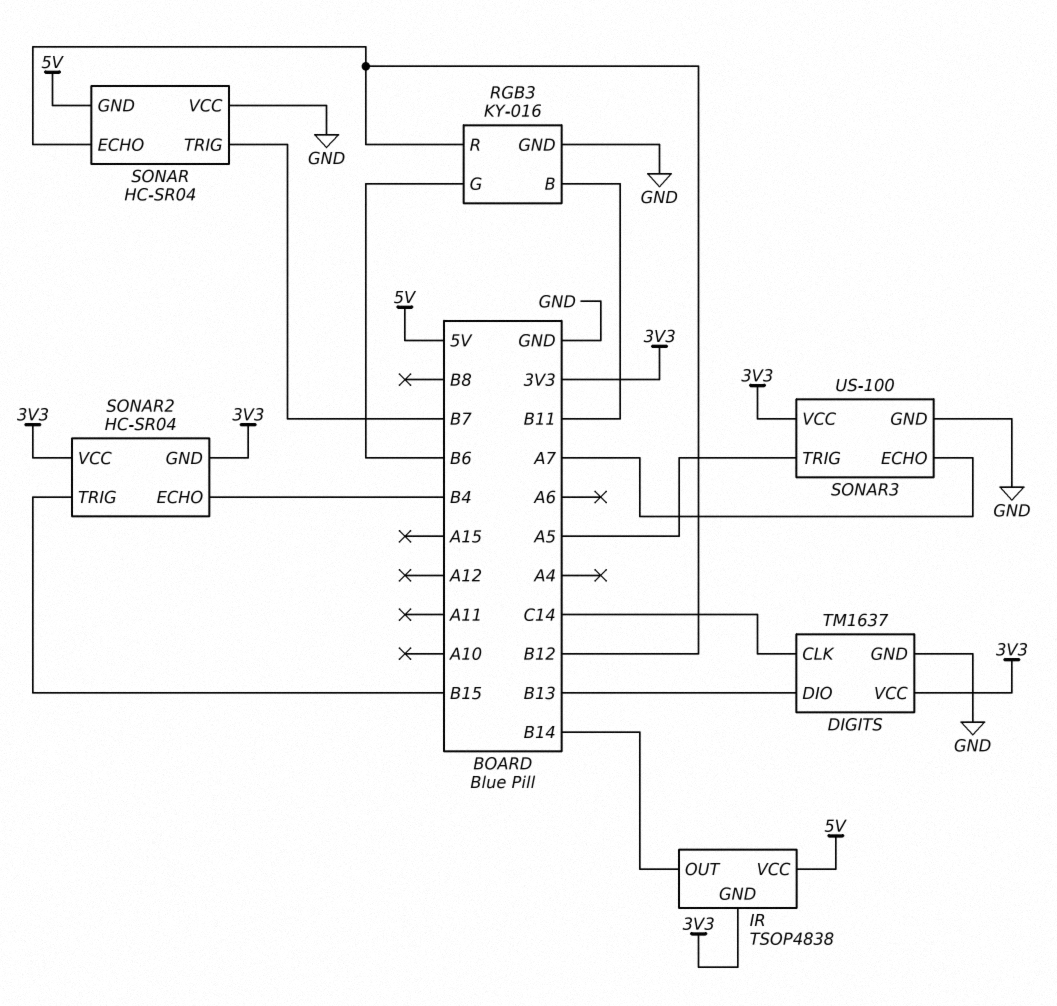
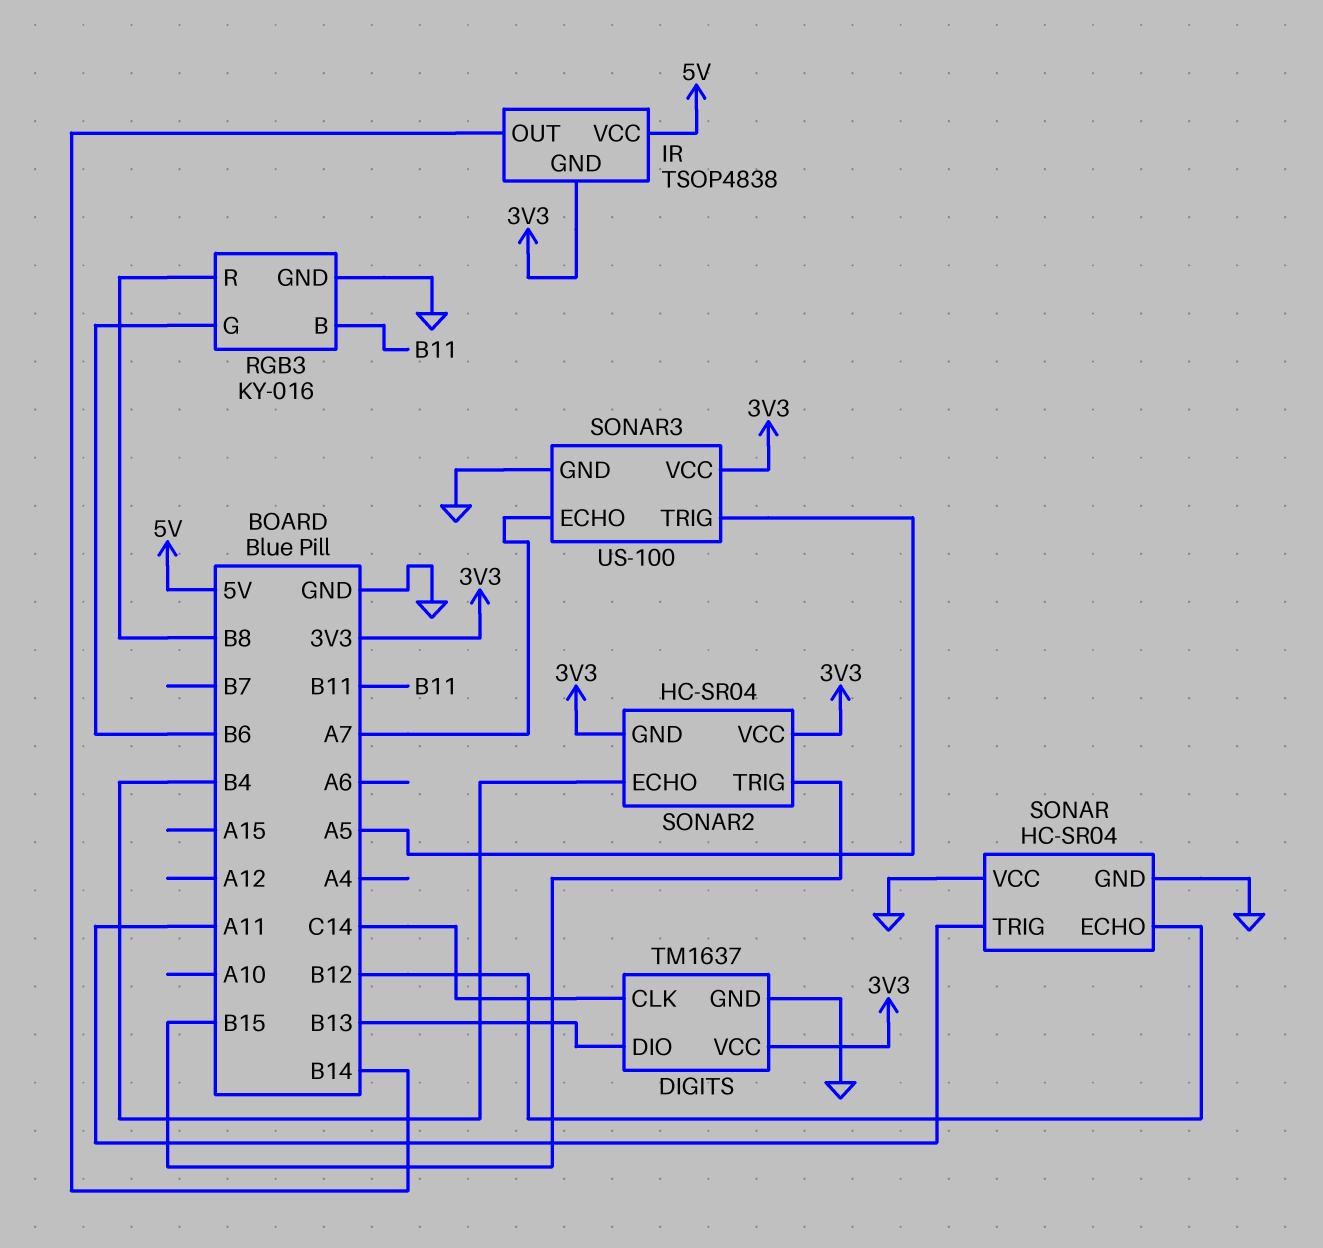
RGB3 pin R: B12 -> B8
SONAR pin GND: 5V -> GND
SONAR pin TRIG: B7 -> A11

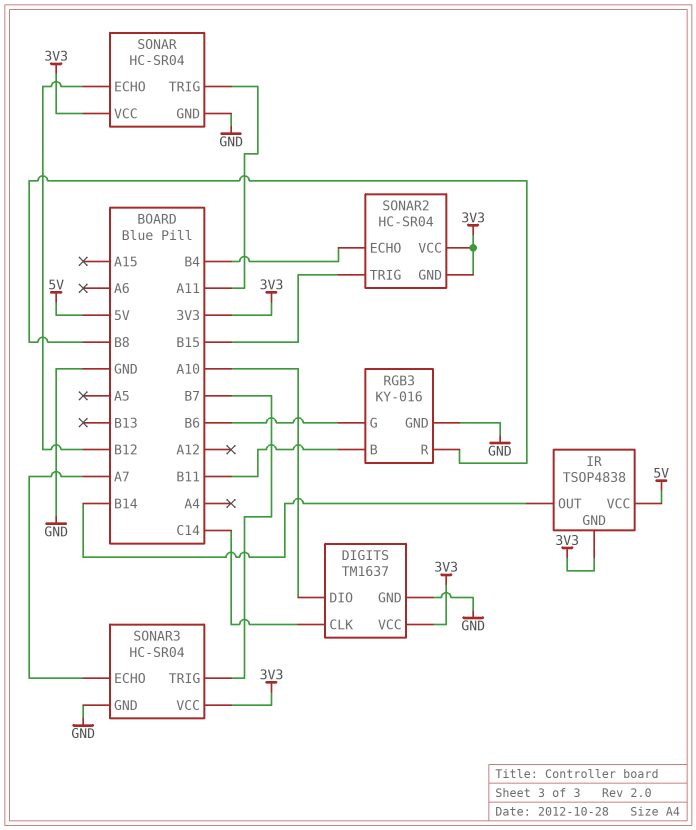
DIGITS pin DIO: B13 -> A10
SONAR pin VCC: GND -> 3V3
SONAR3: US-100 -> HC-SR04
SONAR3 pin TRIG: A5 -> B7

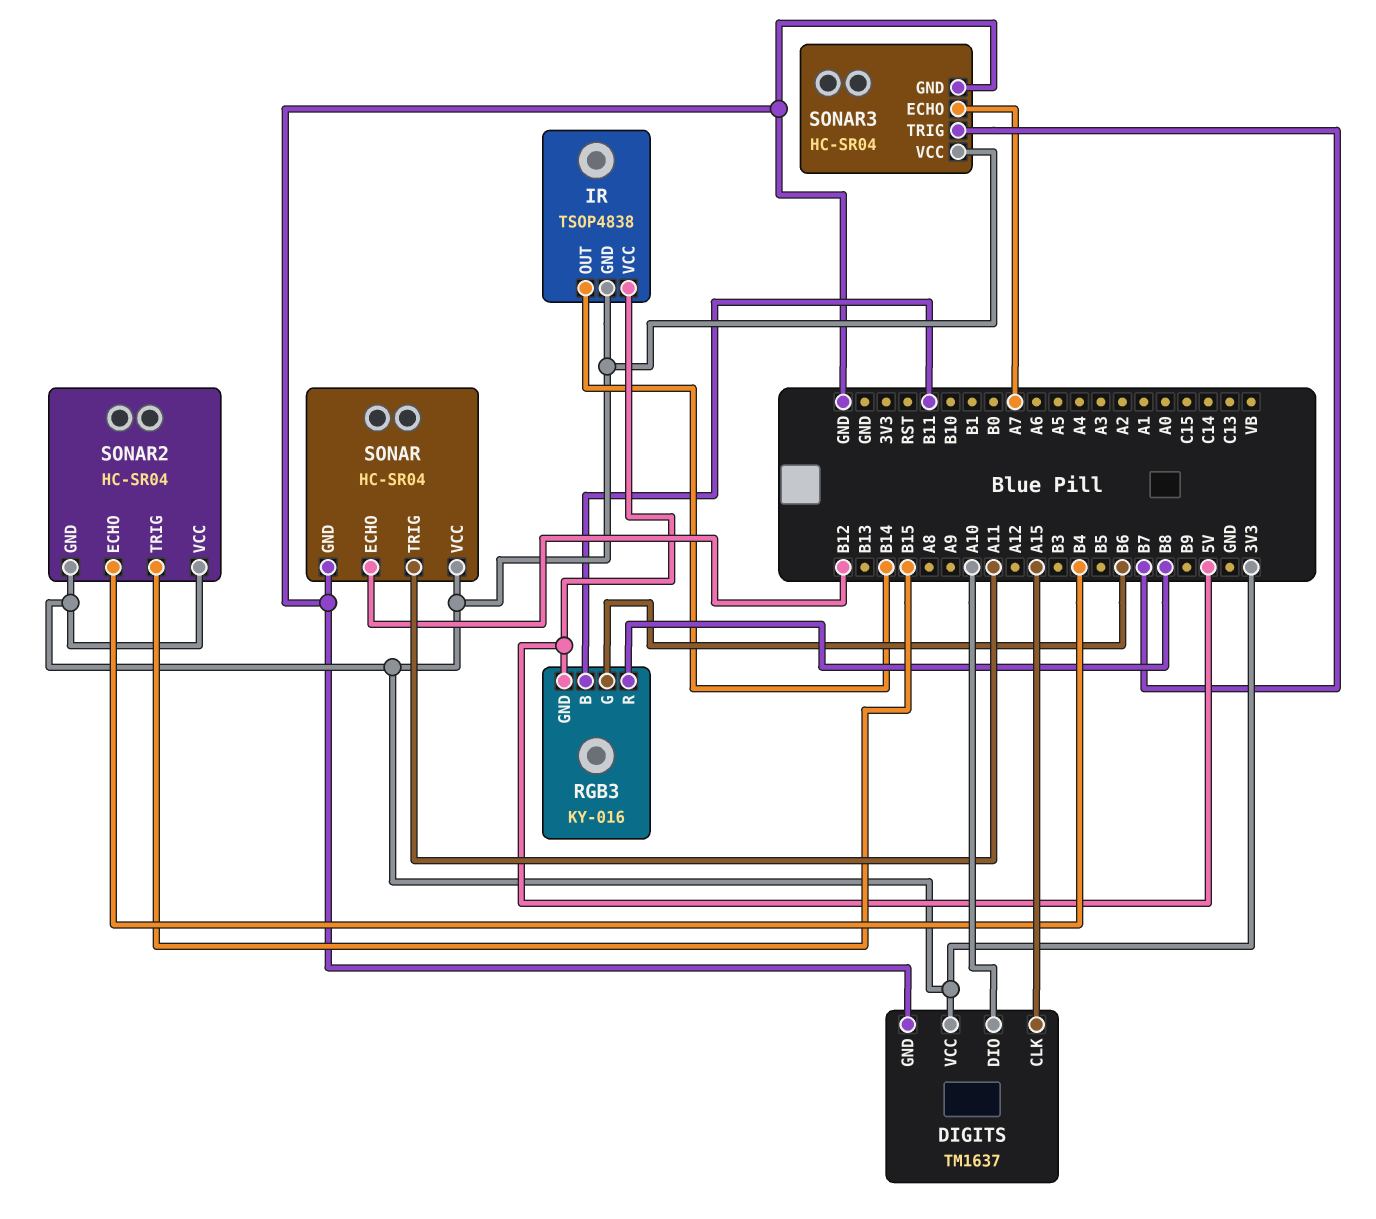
DIGITS pin CLK: C14 -> A15
RGB3 pin GND: GND -> 5V

